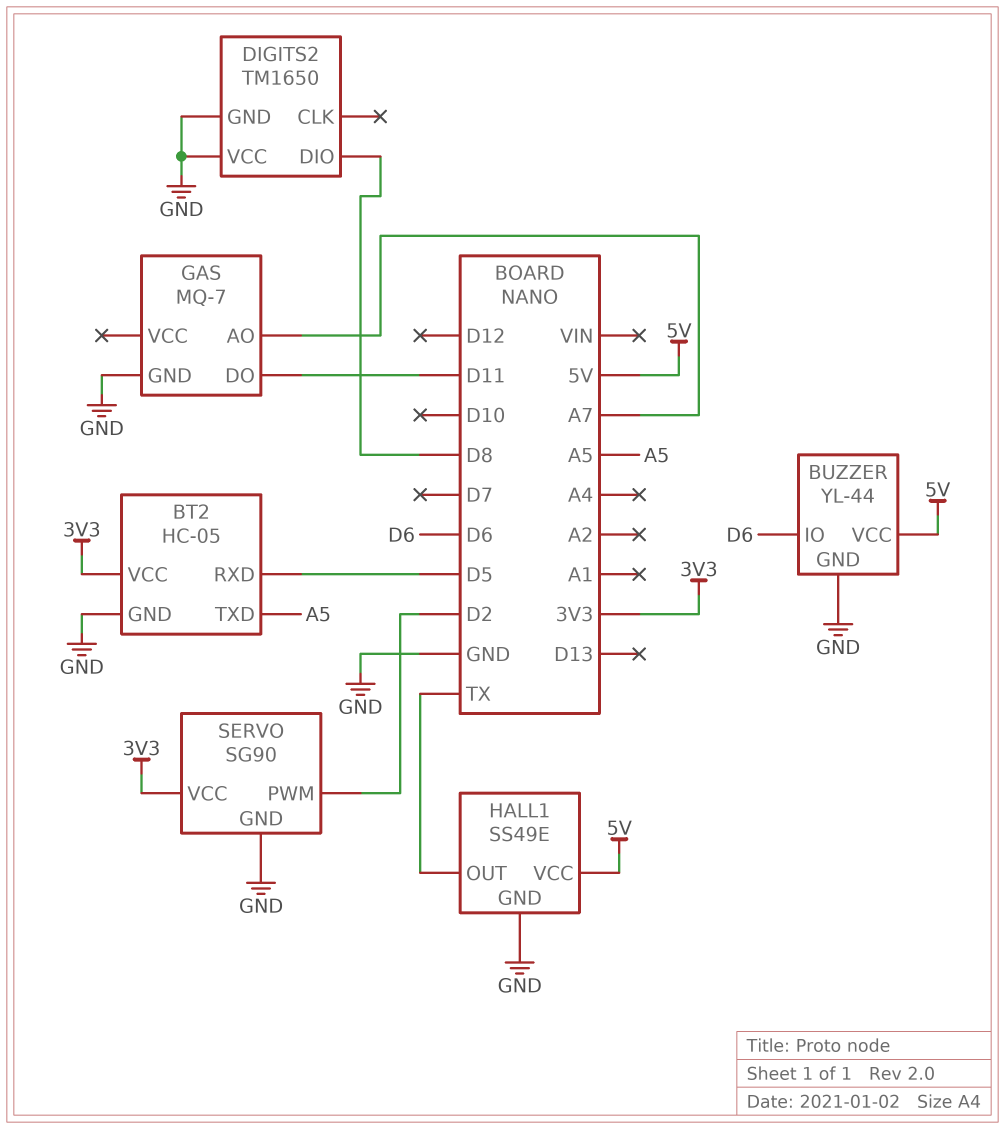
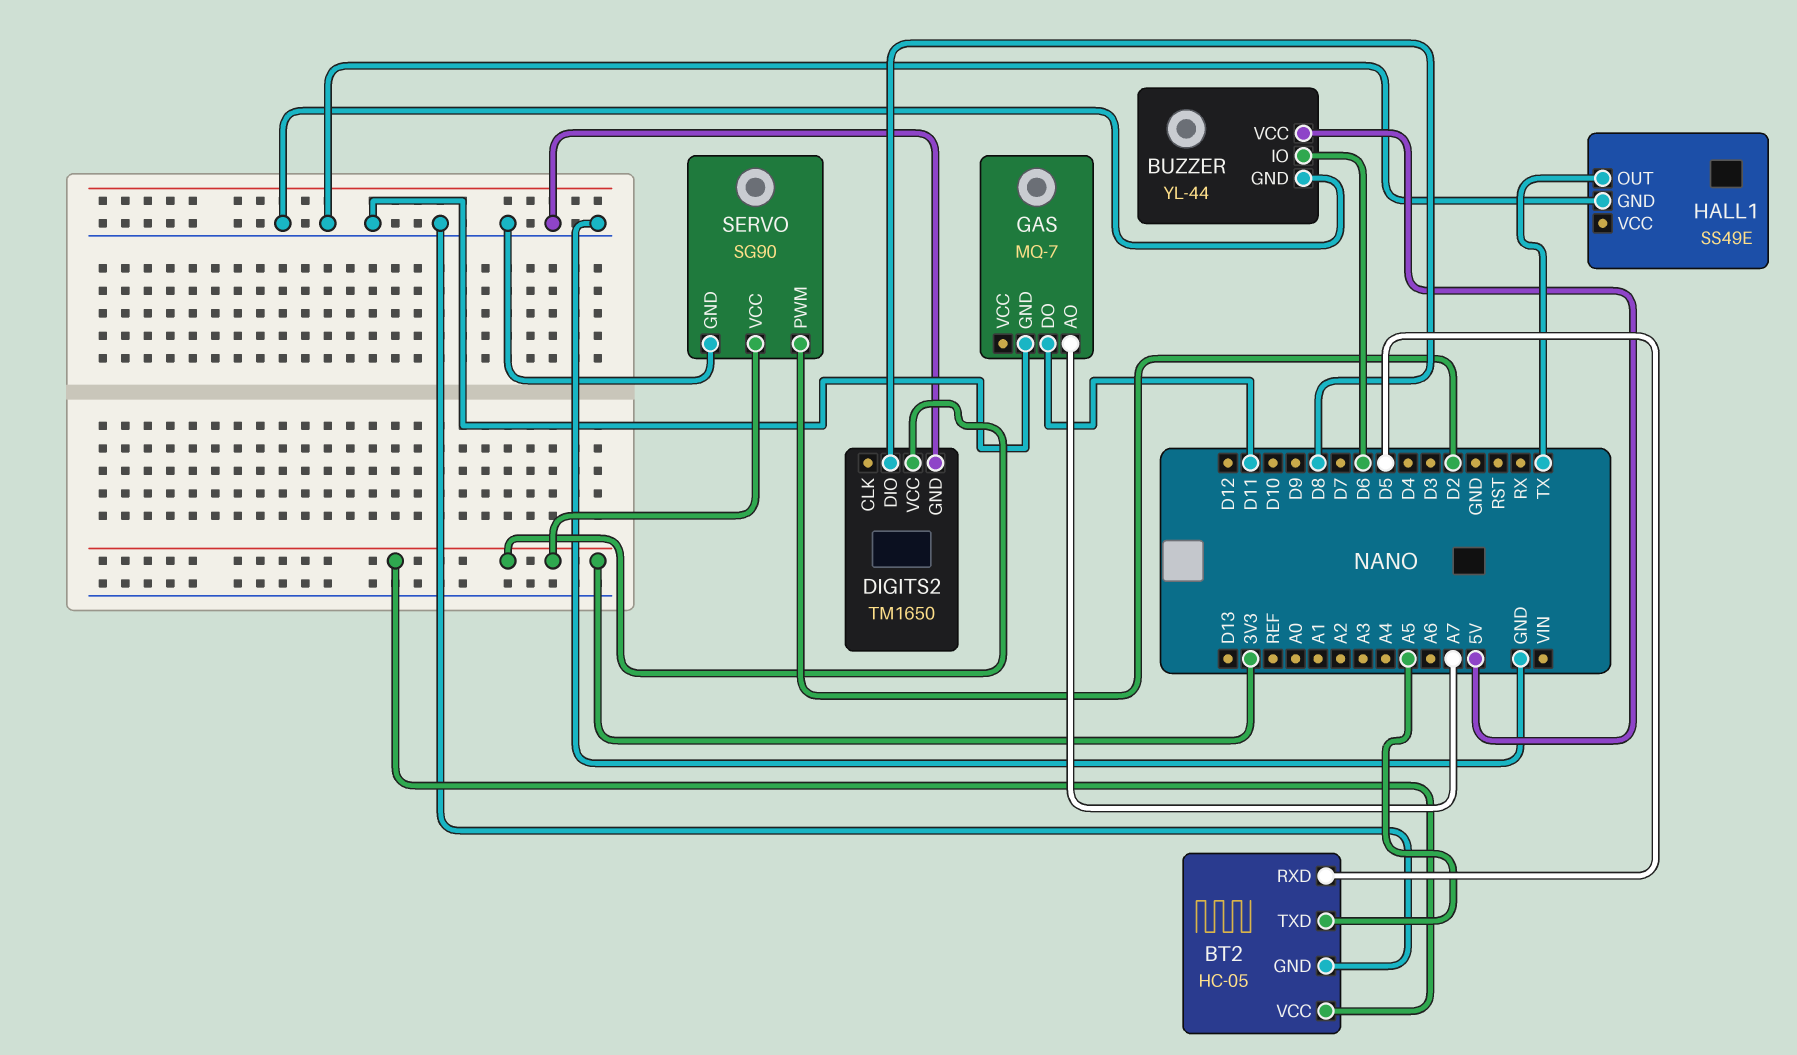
DIGITS2 pin VCC: GND -> 3V3
HALL1 pin VCC: 5V -> none

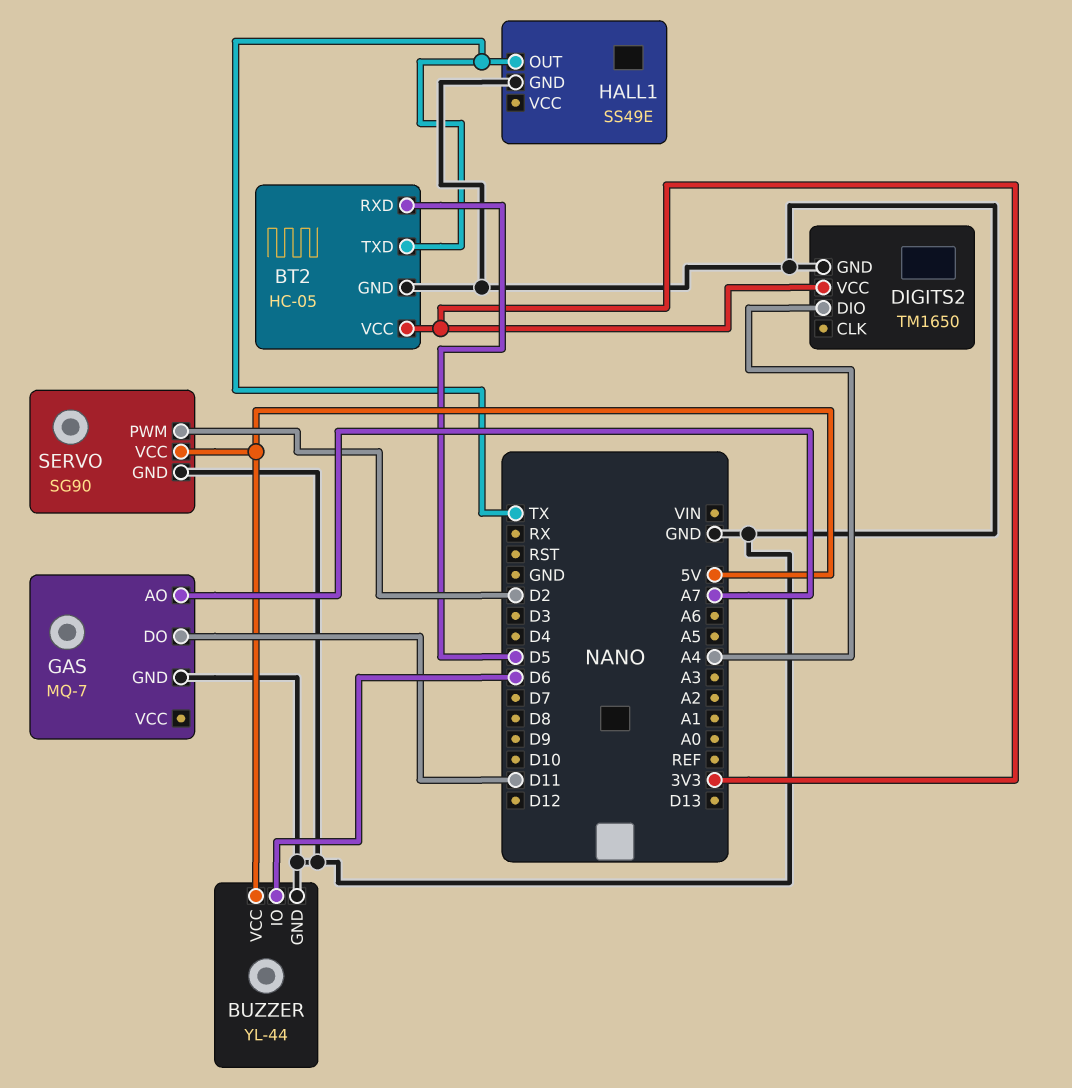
BT2 pin TXD: A5 -> TX
DIGITS2 pin DIO: D8 -> A4
SERVO pin VCC: 3V3 -> 5V

